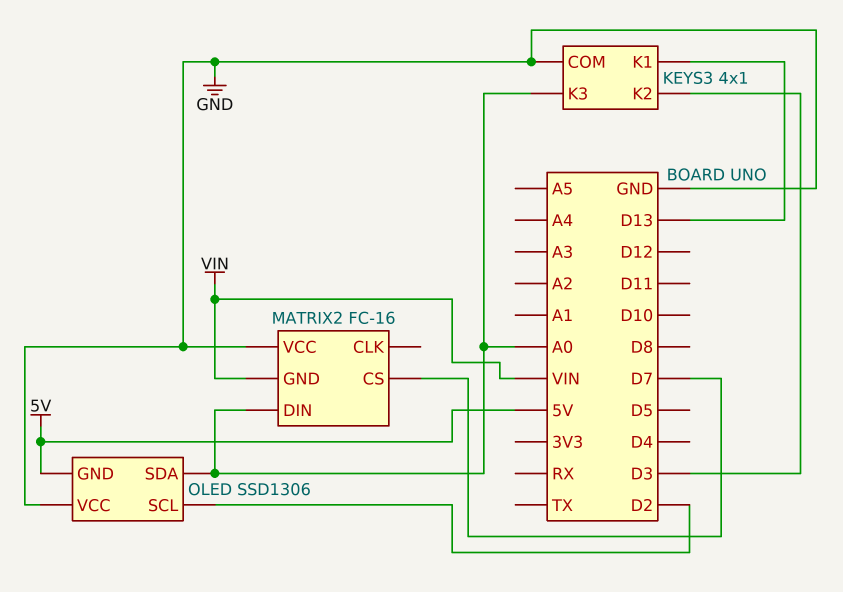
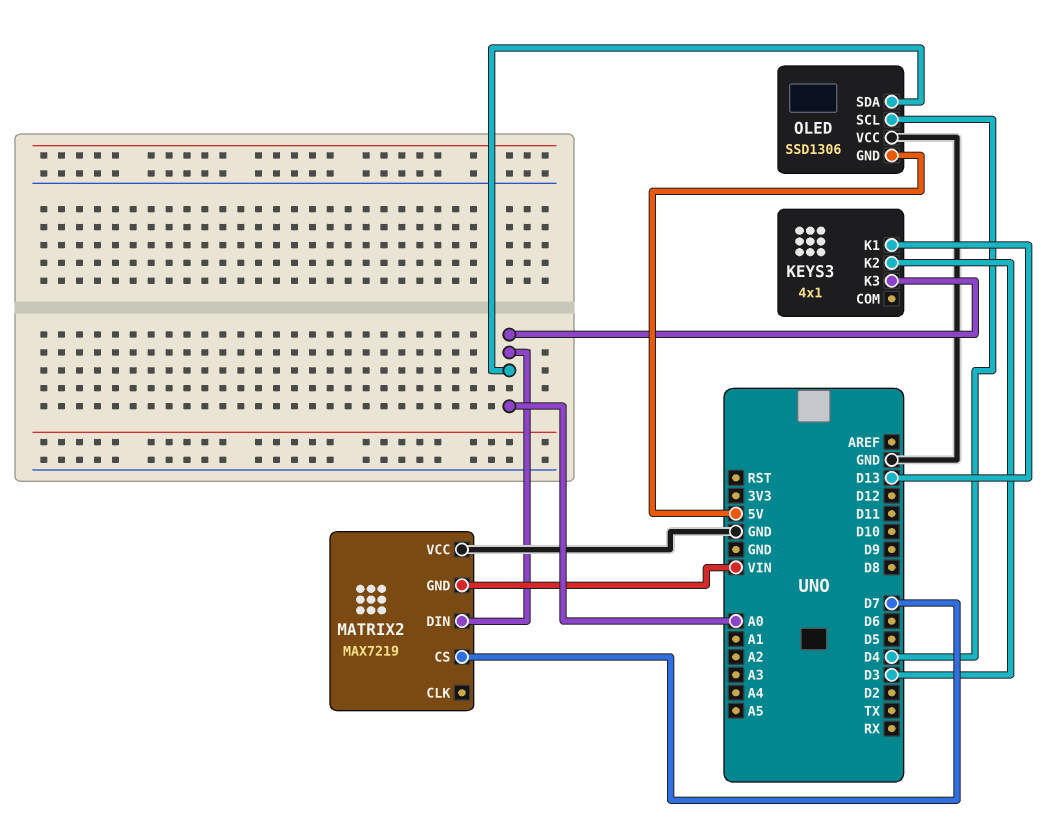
KEYS3 pin COM: GND -> none
MATRIX2: FC-16 -> MAX7219
OLED pin SCL: D2 -> D4

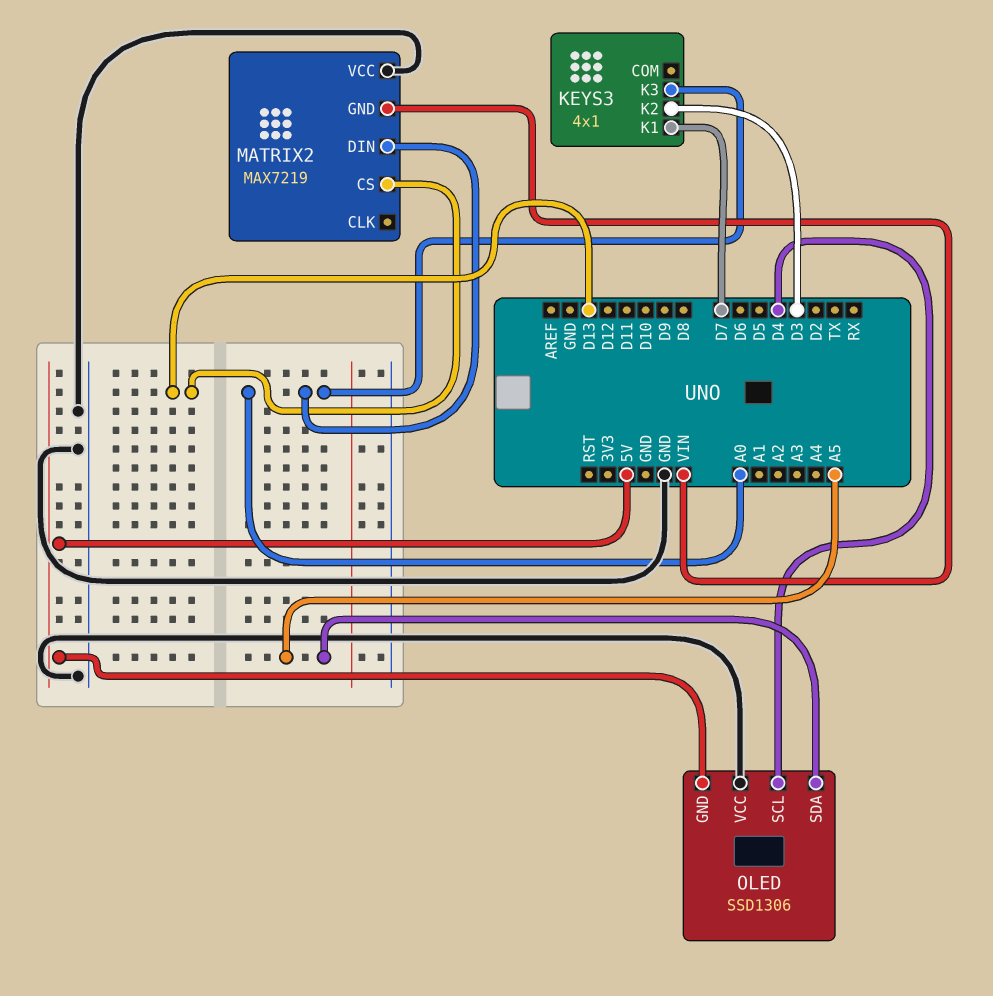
KEYS3 pin K1: D13 -> D7
MATRIX2 pin CS: D7 -> D13
OLED pin SDA: A0 -> A5

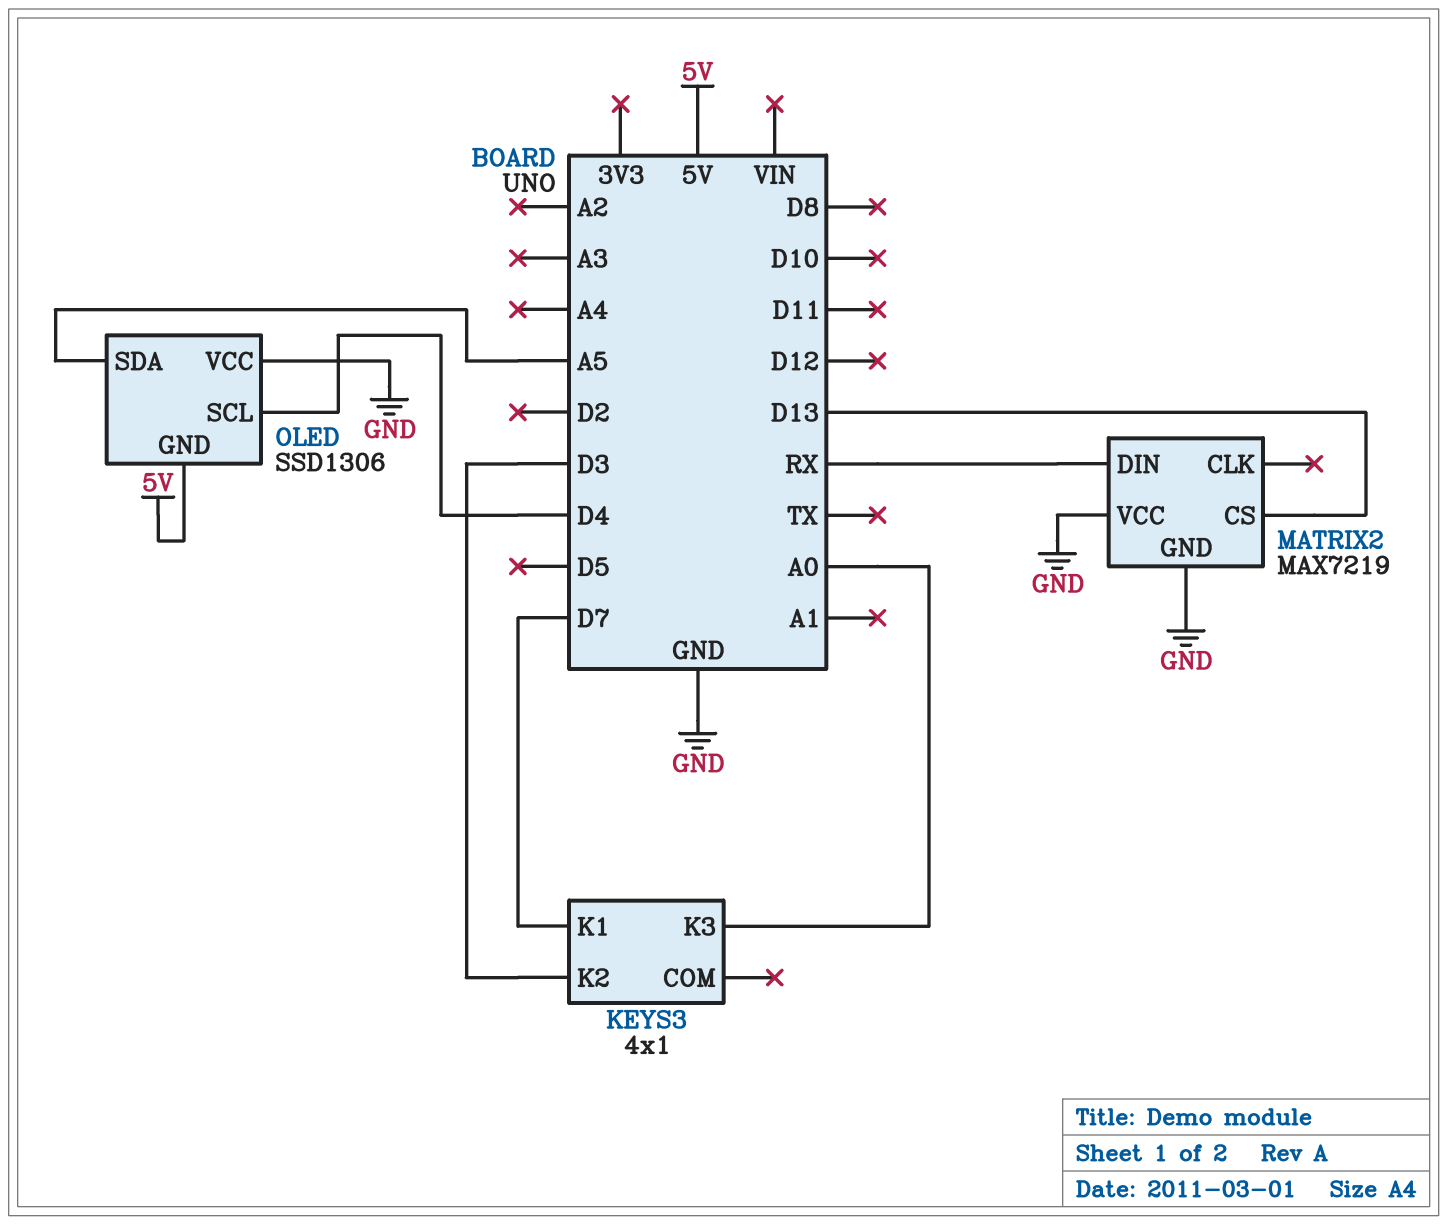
MATRIX2 pin DIN: A0 -> RX
MATRIX2 pin GND: VIN -> GND

